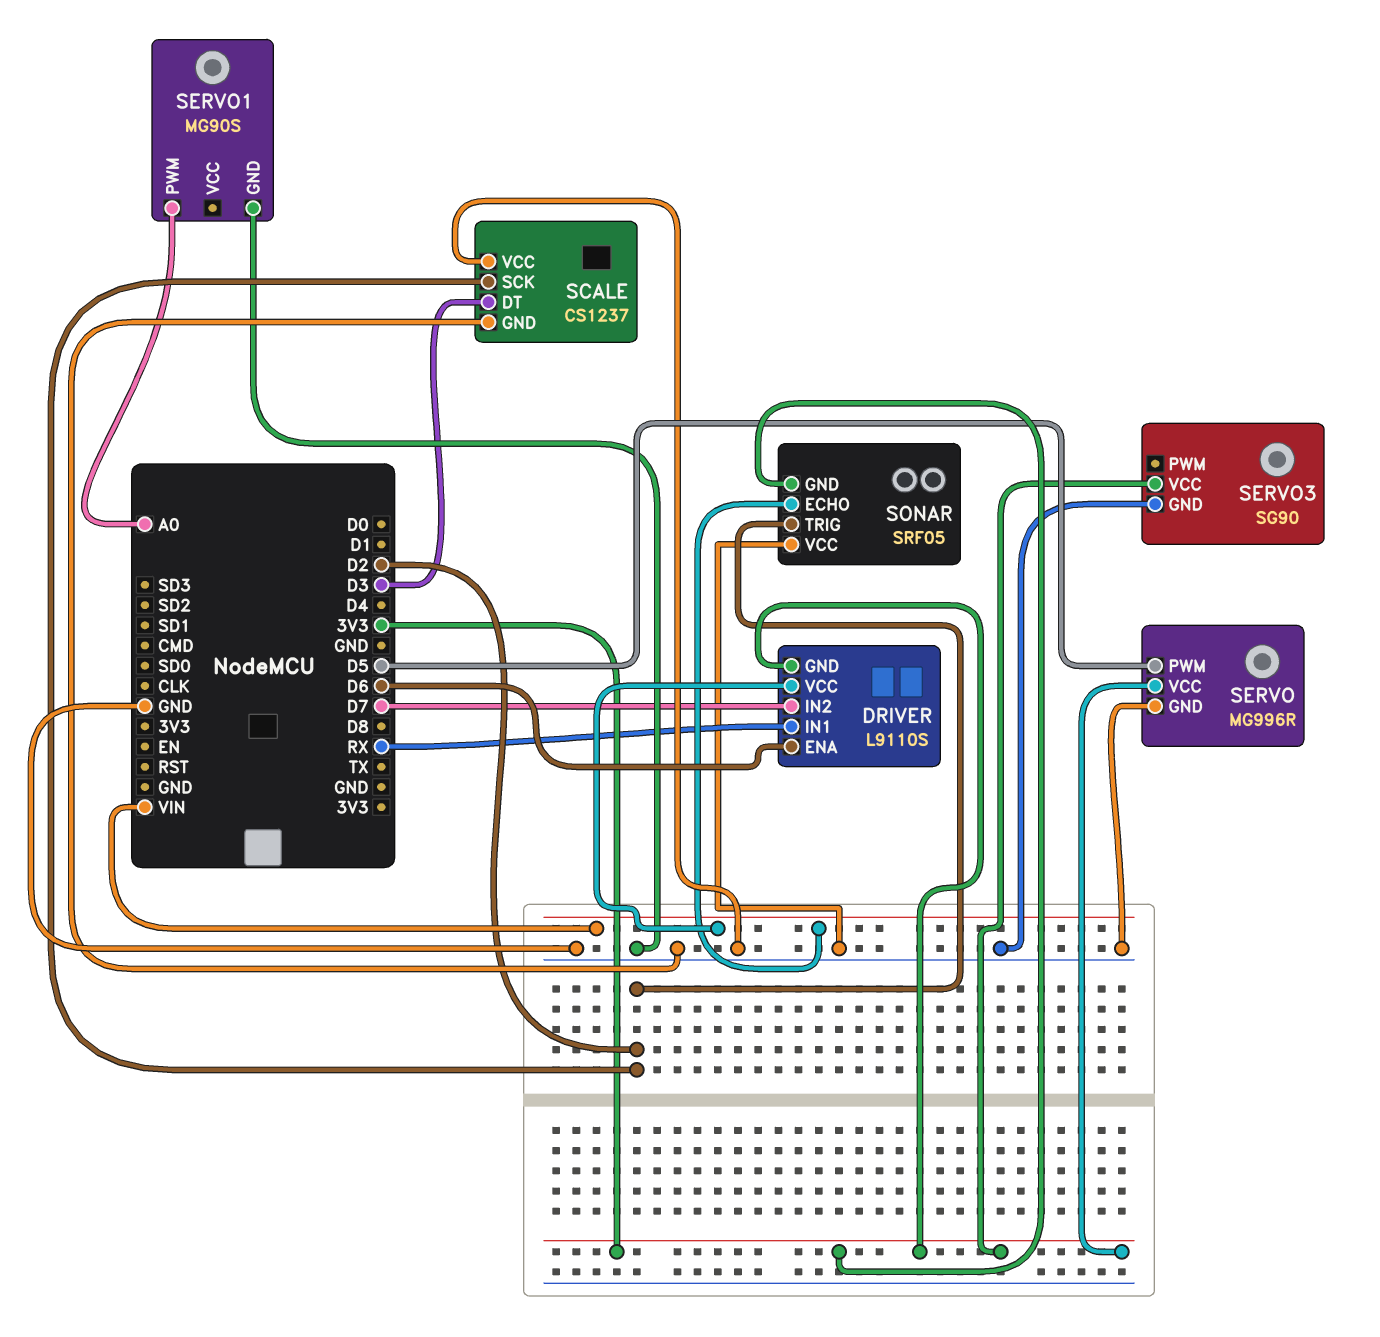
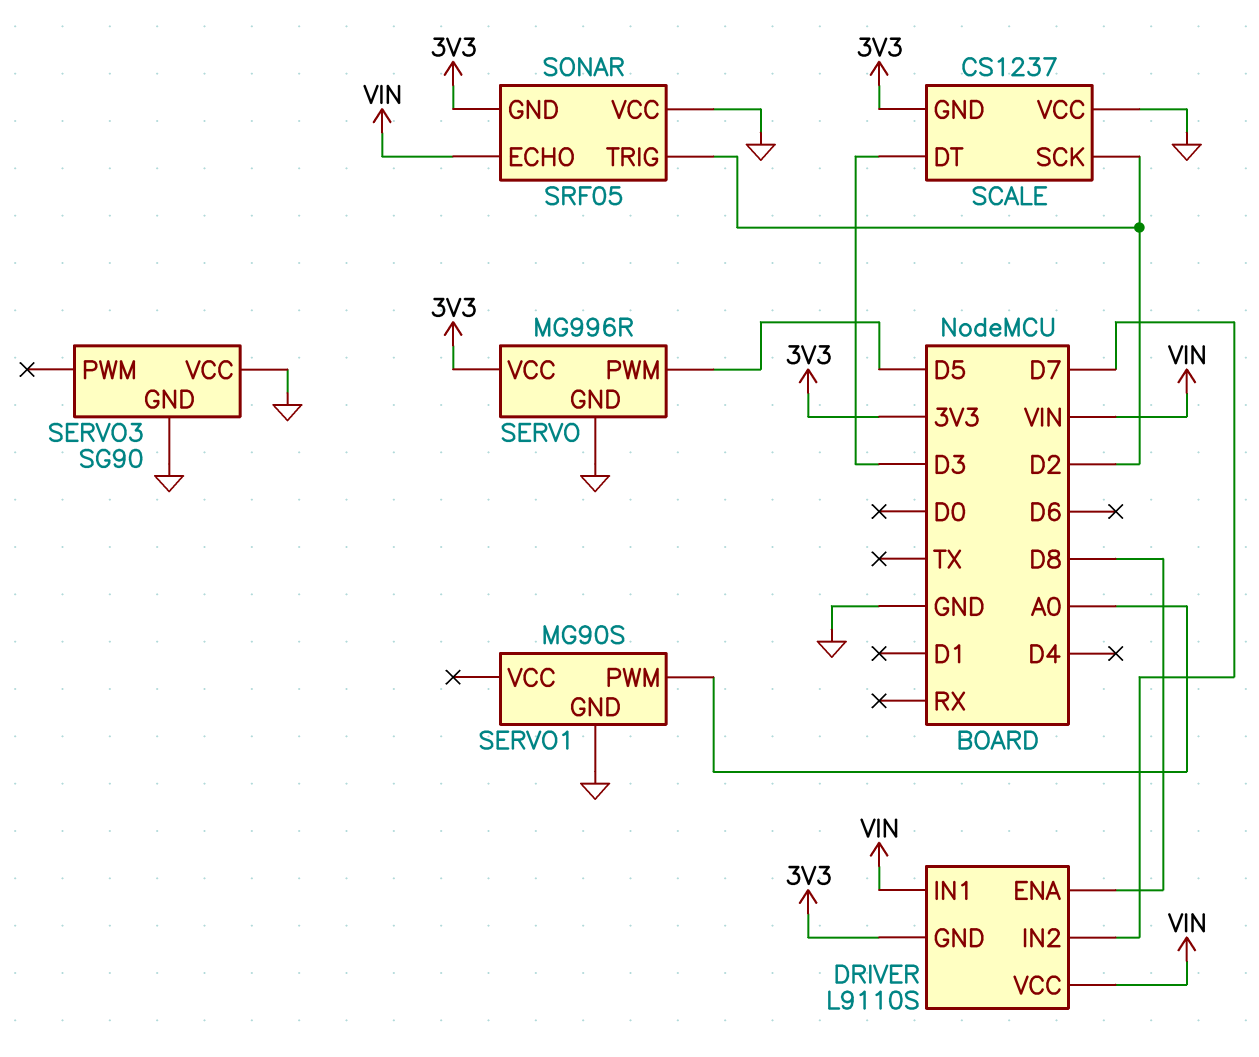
DRIVER pin ENA: D6 -> D8
DRIVER pin IN1: RX -> VIN
SCALE pin GND: GND -> 3V3
SERVO3 pin VCC: 3V3 -> GND

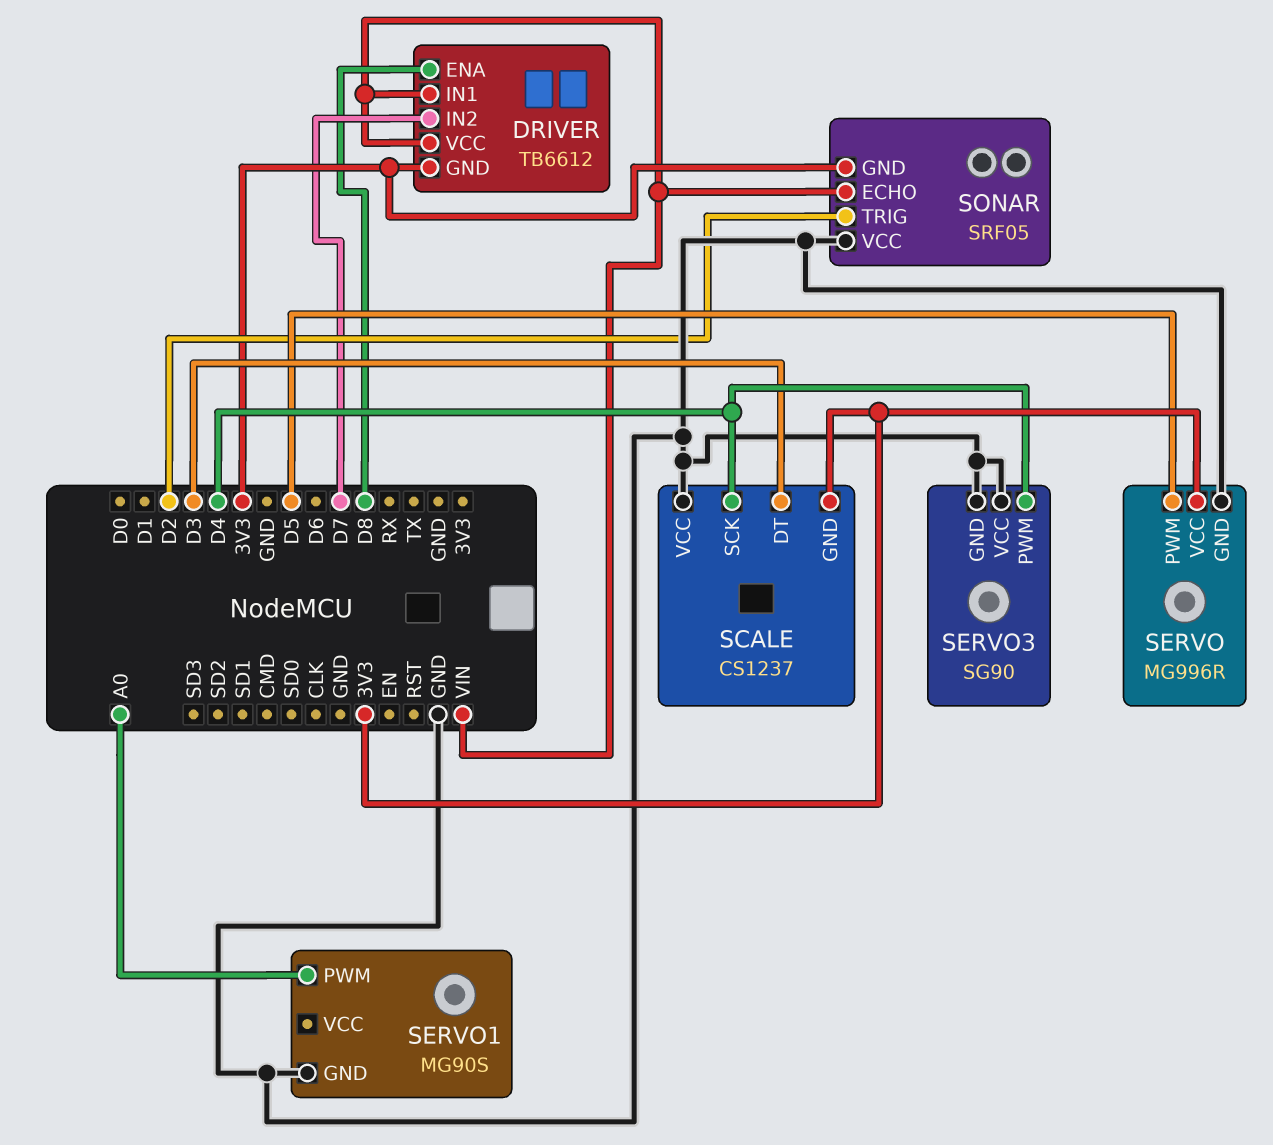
DRIVER: L9110S -> TB6612
SCALE pin SCK: D2 -> D4
SERVO3 pin PWM: none -> D4

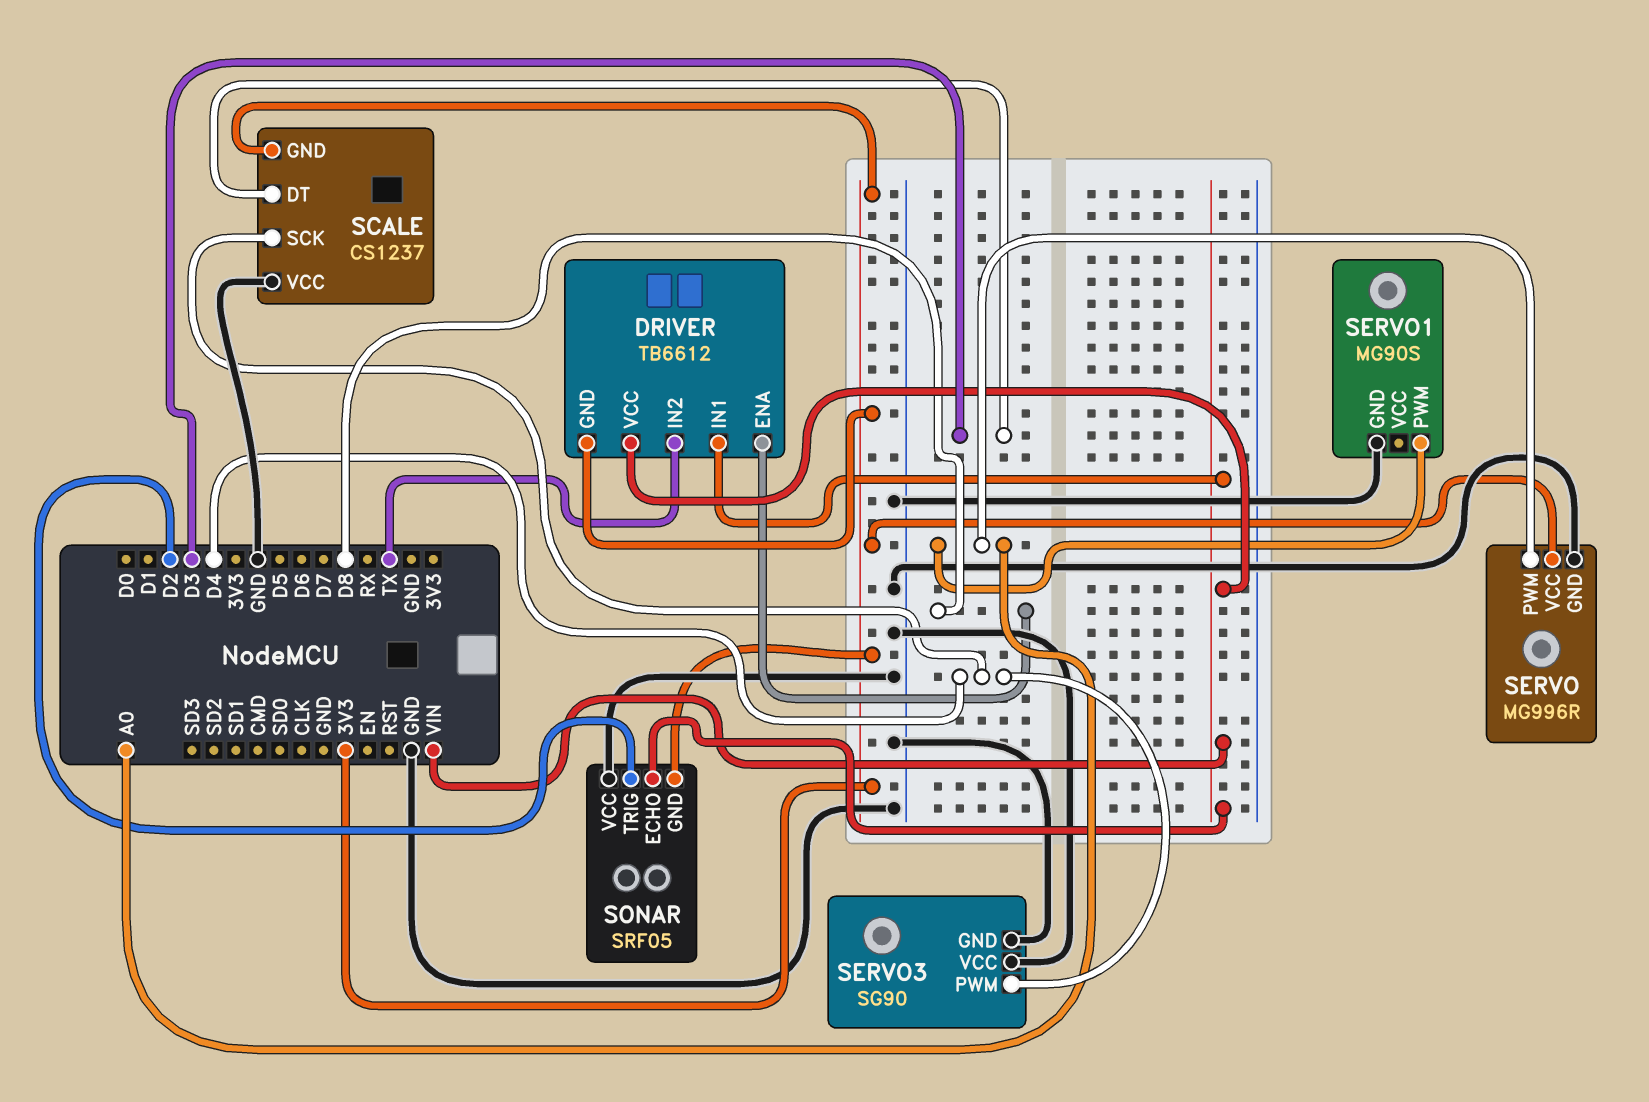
DRIVER pin IN2: D7 -> TX
SERVO pin PWM: D5 -> A0

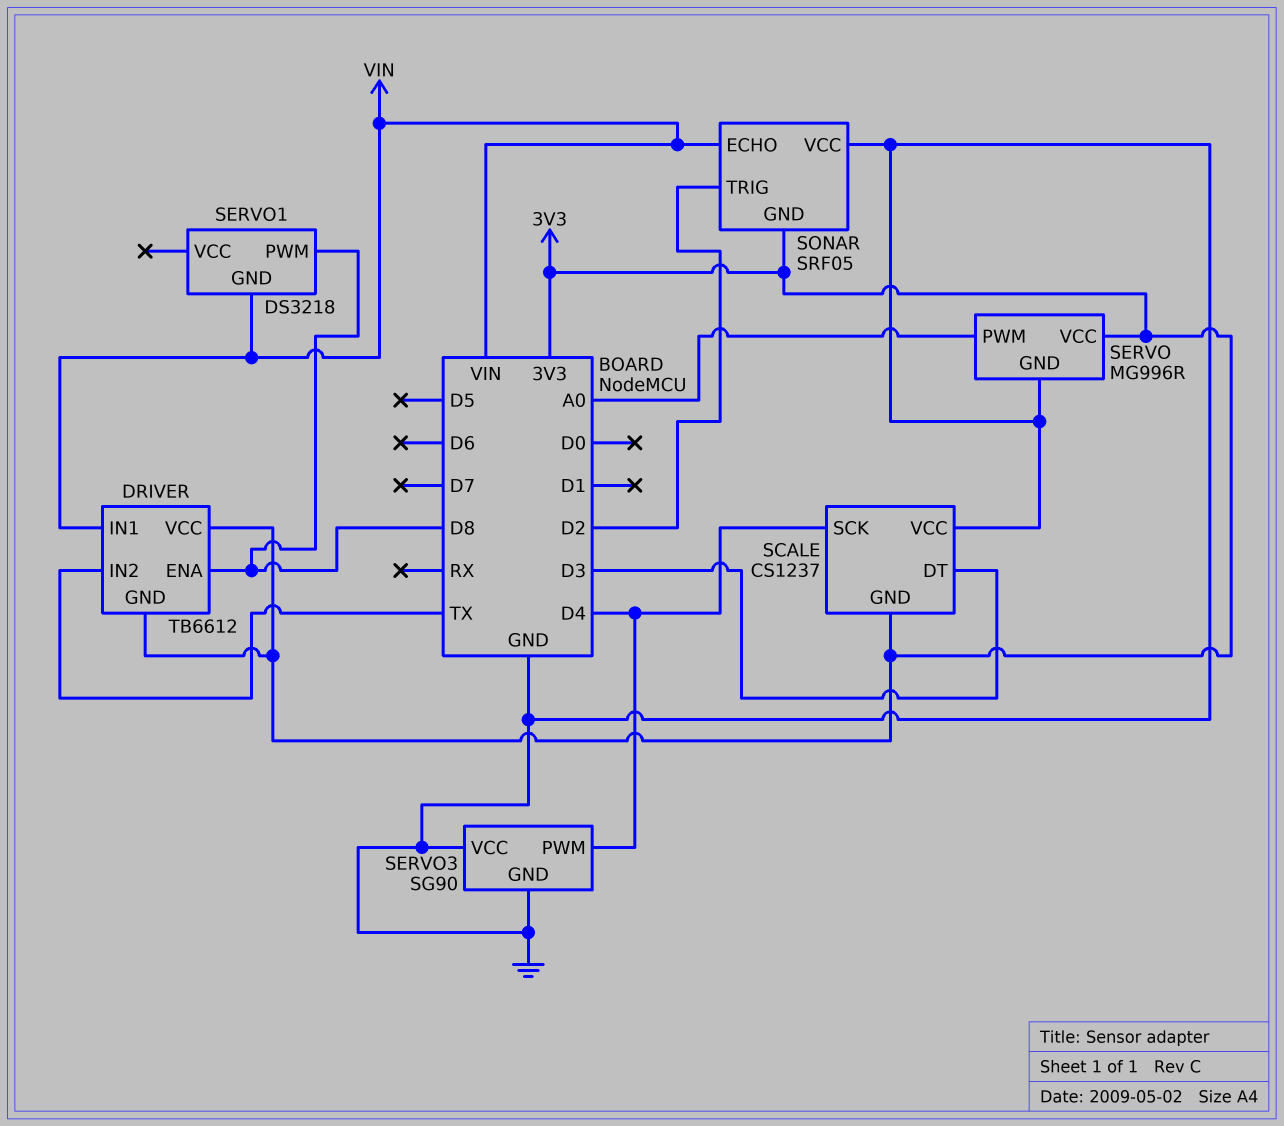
DRIVER pin VCC: VIN -> 3V3
SERVO1: MG90S -> DS3218
SERVO1 pin GND: GND -> VIN
SERVO1 pin PWM: A0 -> D8

